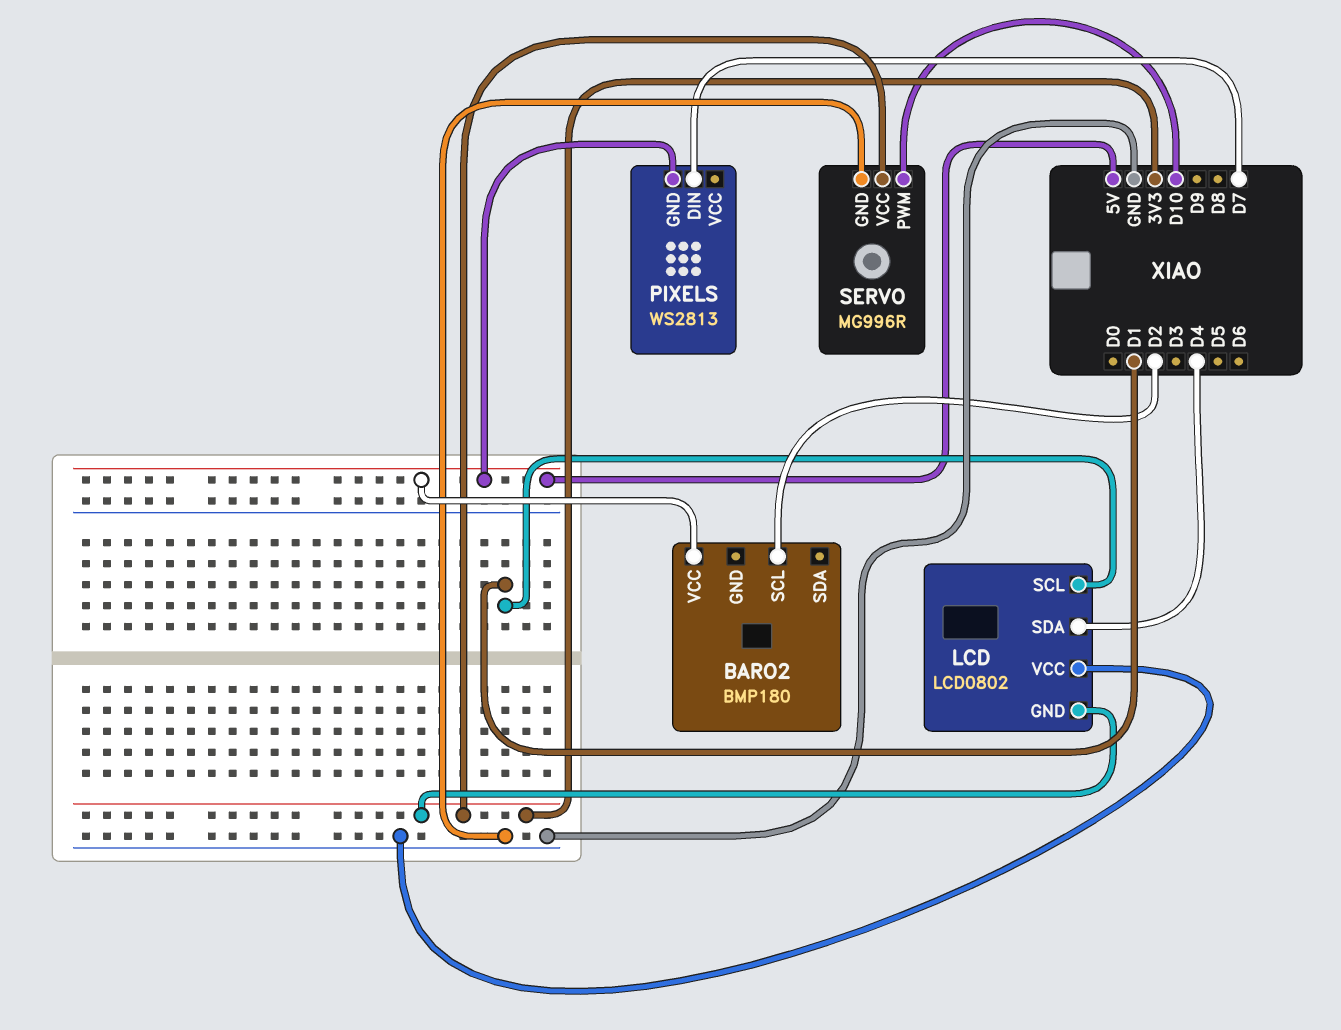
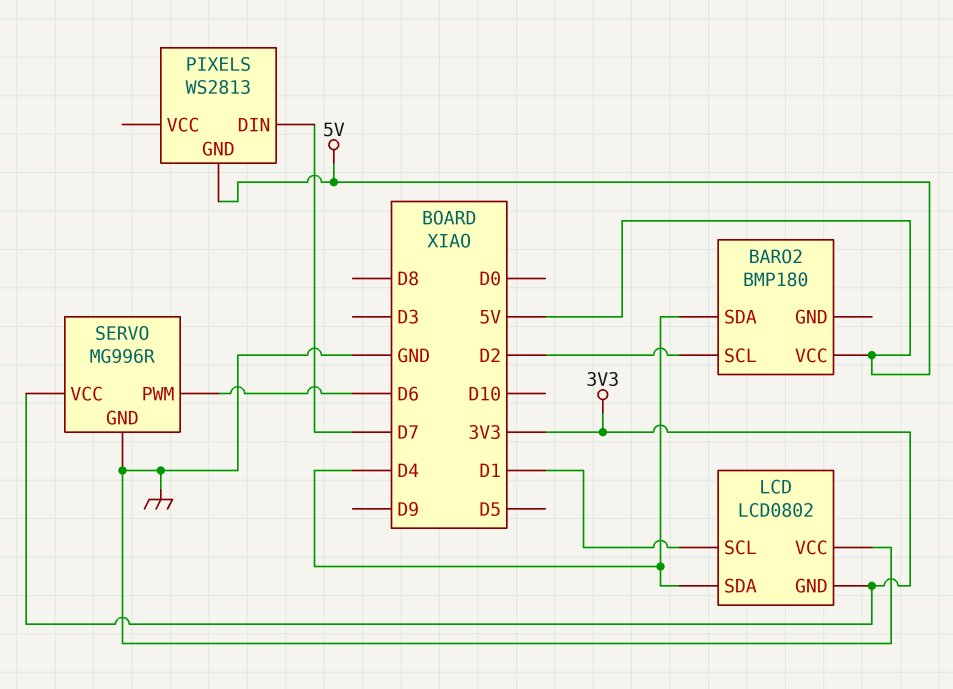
BARO2 pin SDA: none -> D4
SERVO pin PWM: D10 -> D6

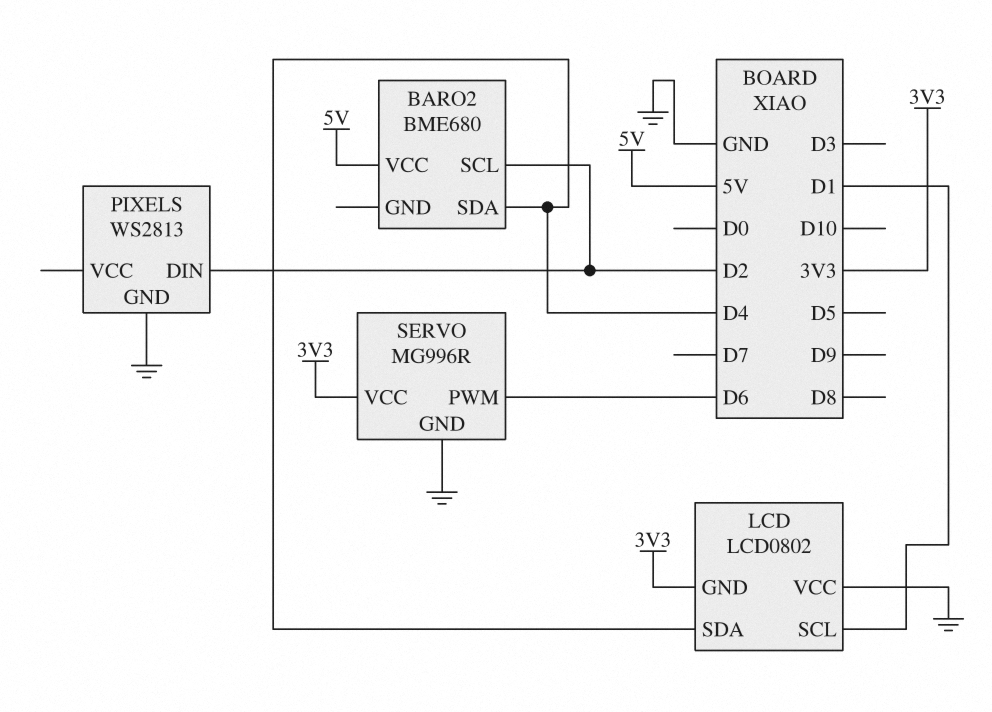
BARO2: BMP180 -> BME680
PIXELS pin DIN: D7 -> D2
PIXELS pin GND: 5V -> GND

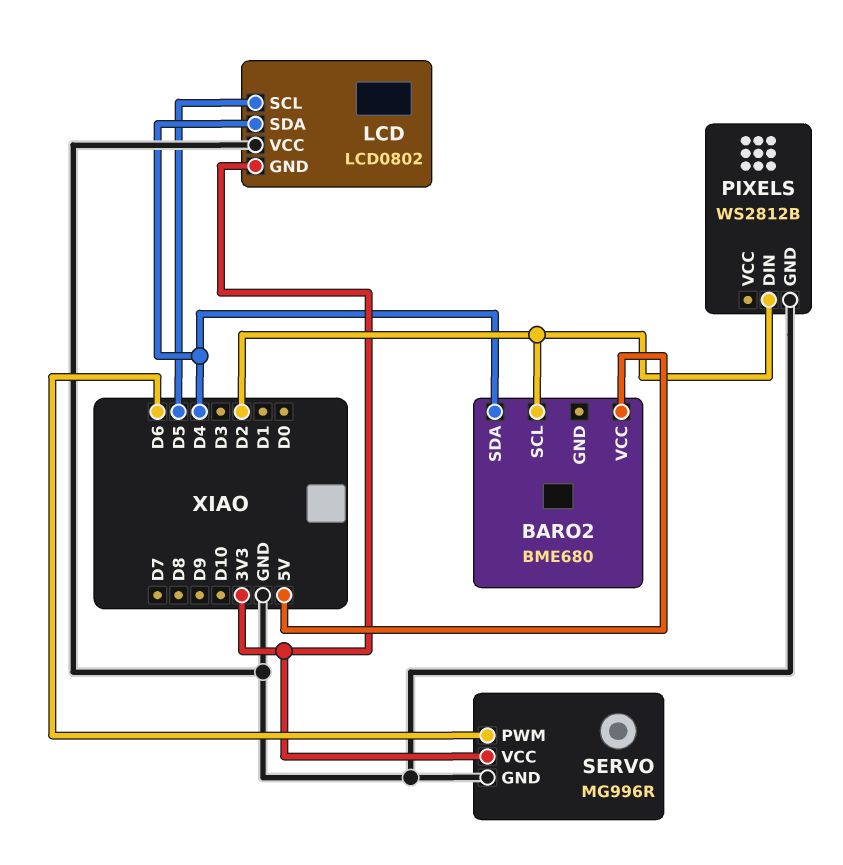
LCD pin SCL: D1 -> D5
PIXELS: WS2813 -> WS2812B

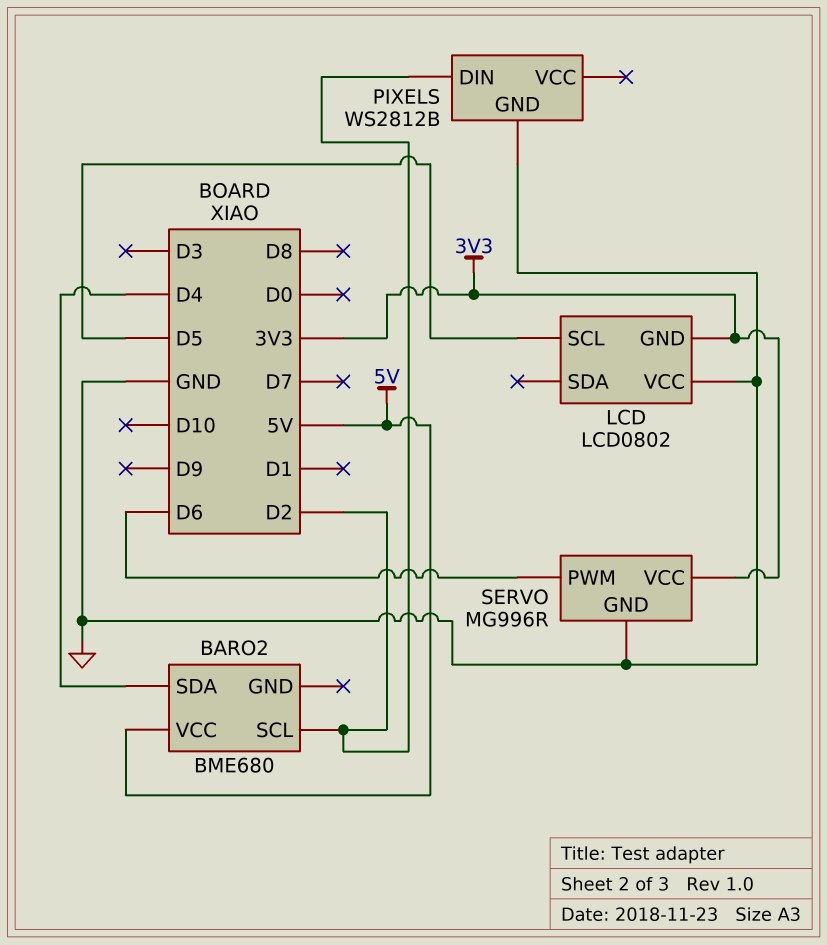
LCD pin SDA: D4 -> none

